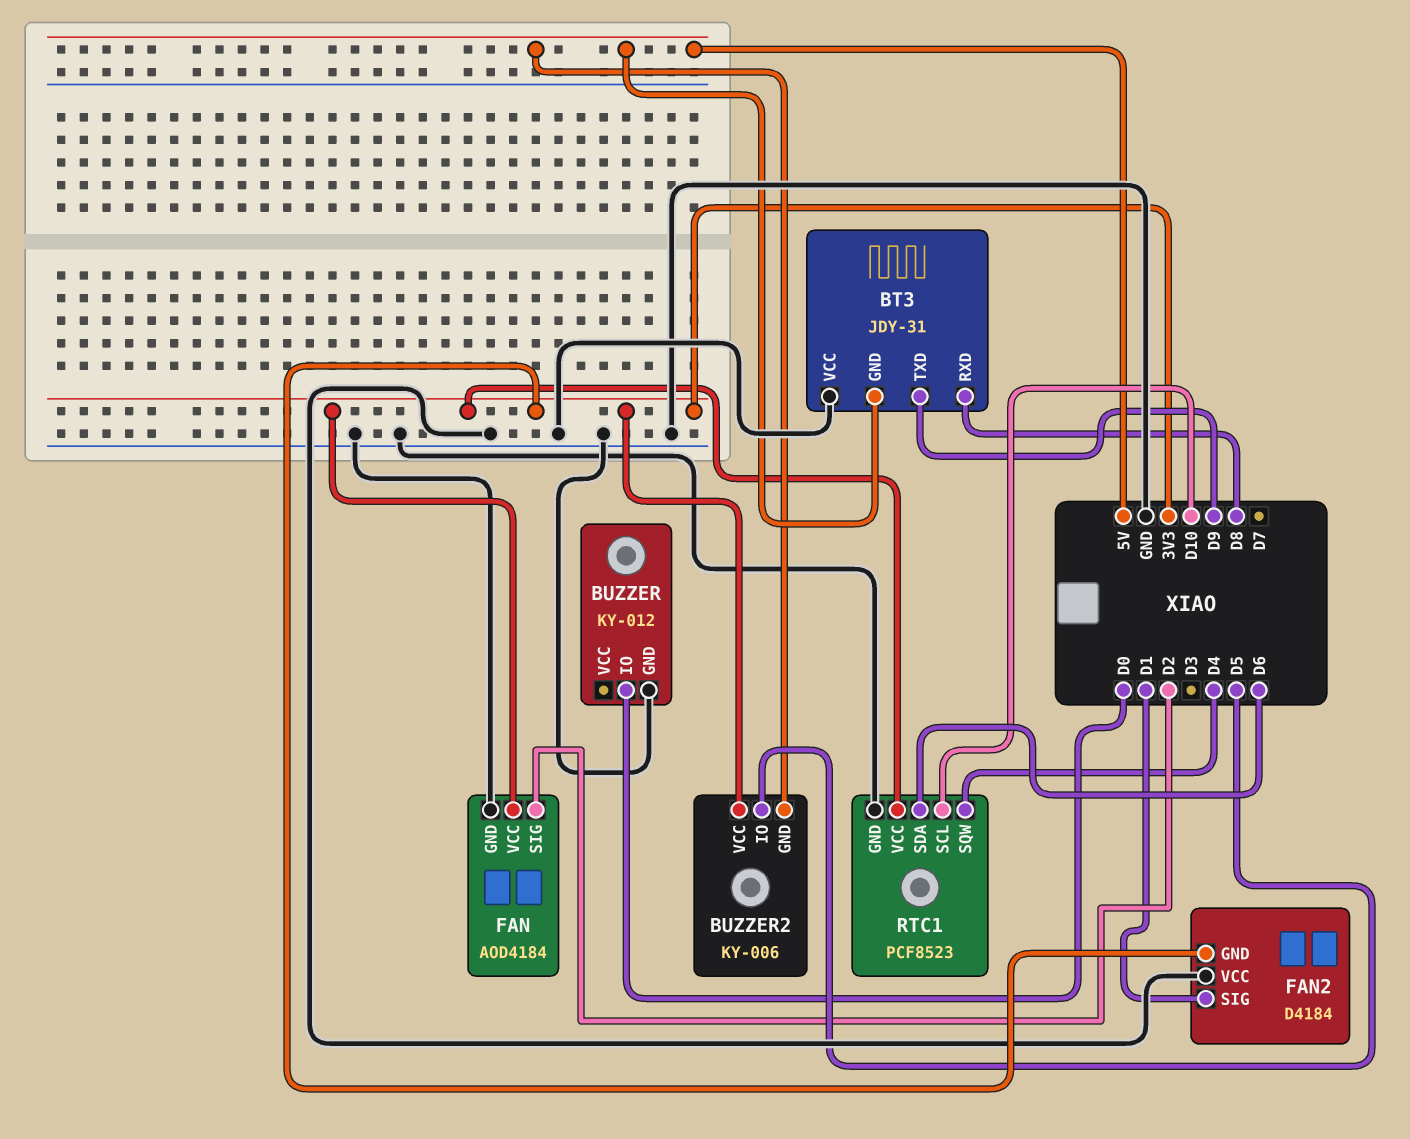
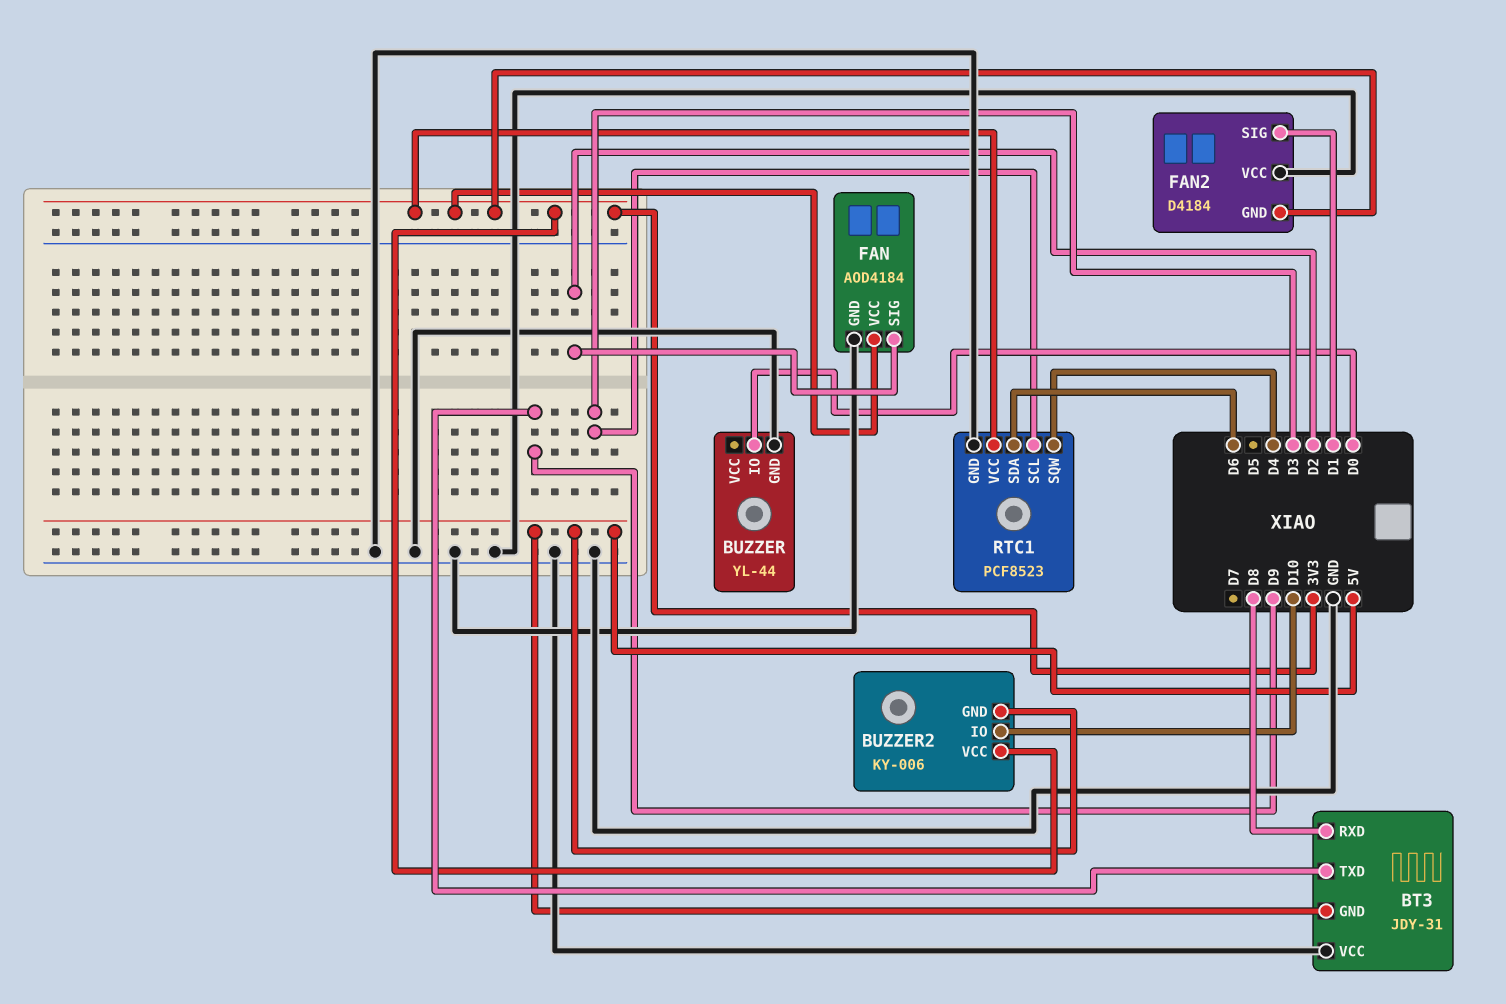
BUZZER: KY-012 -> YL-44
BUZZER2 pin IO: D5 -> D10
RTC1 pin SCL: D10 -> D3

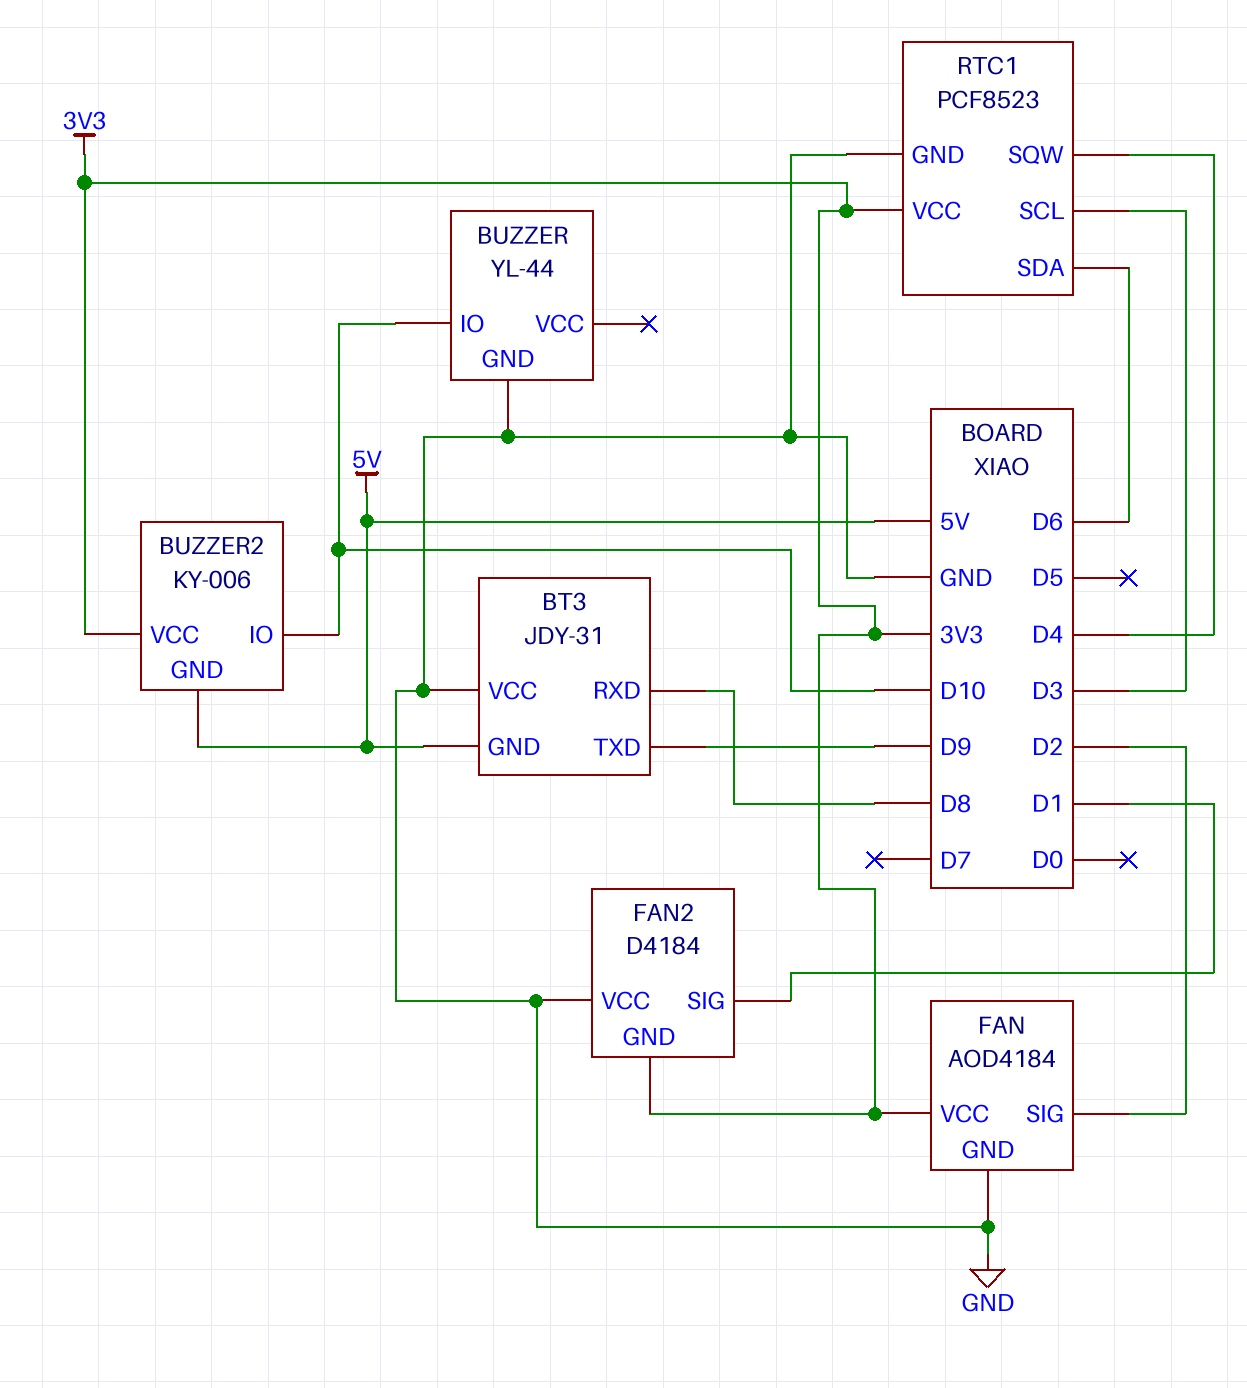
BUZZER pin IO: D0 -> D10

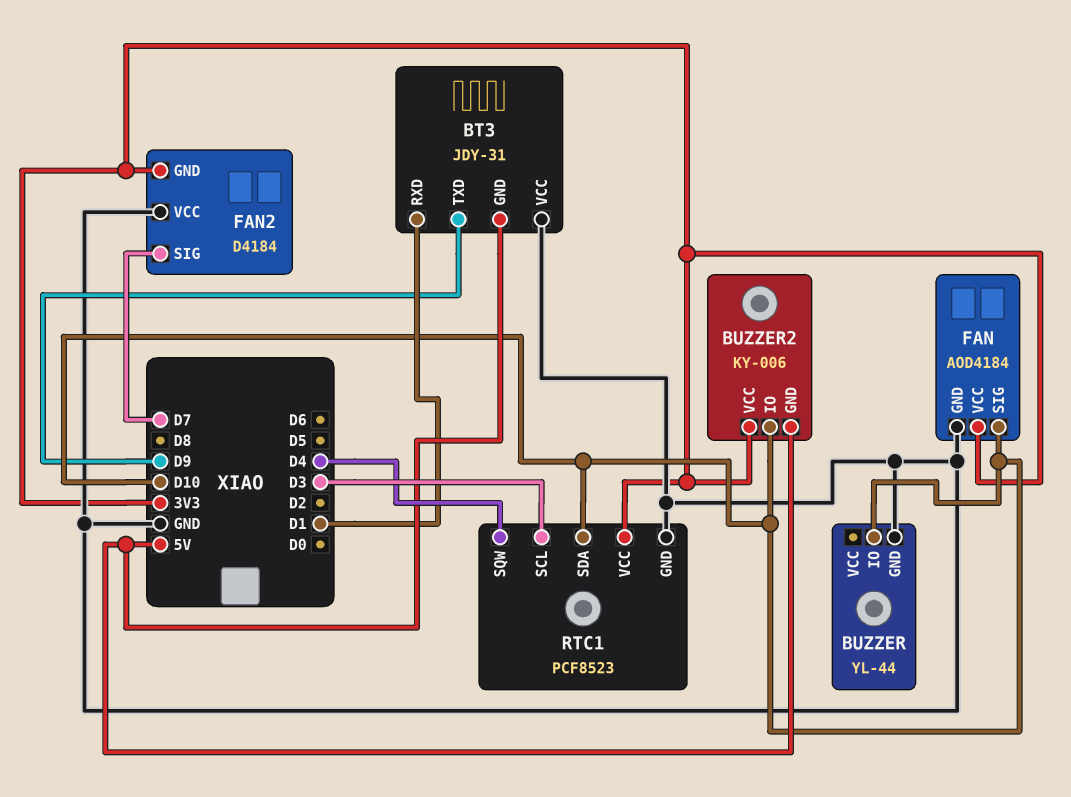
BT3 pin RXD: D8 -> D1
FAN pin SIG: D2 -> D10
FAN2 pin SIG: D1 -> D7
RTC1 pin SDA: D6 -> D10

